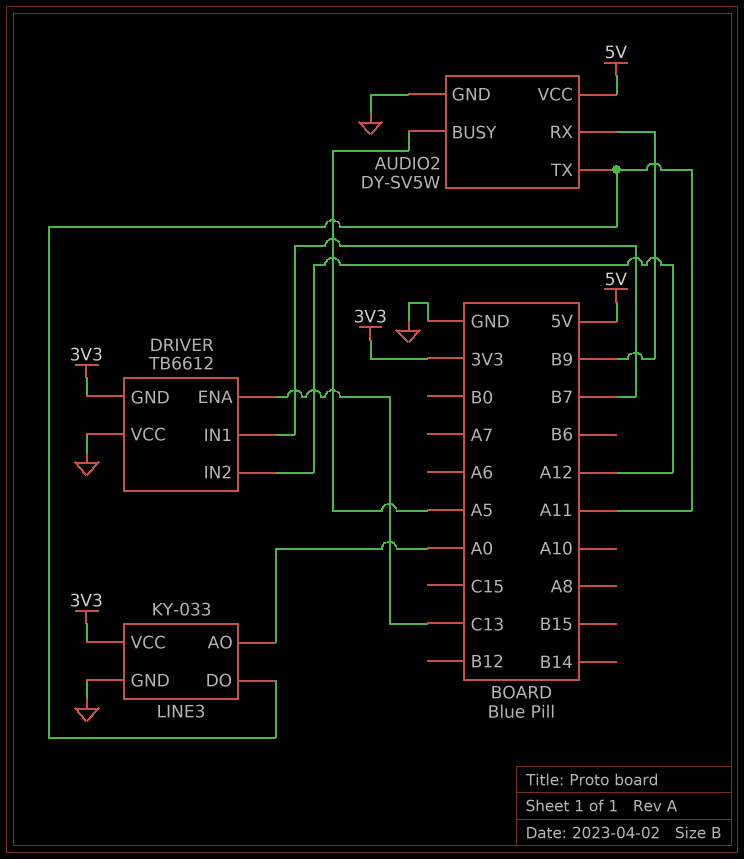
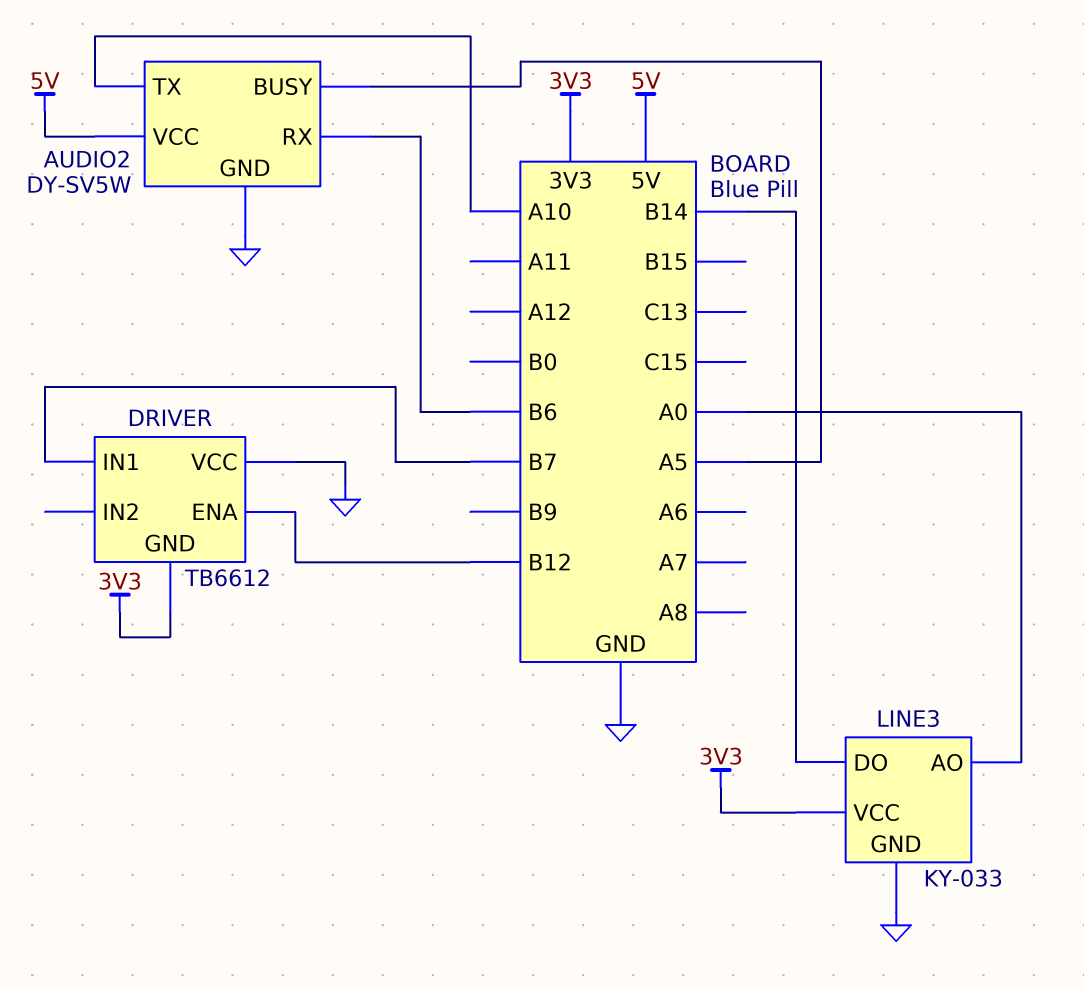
AUDIO2 pin RX: B9 -> B6
AUDIO2 pin TX: A11 -> A10
DRIVER pin ENA: C13 -> B12
DRIVER pin IN2: A12 -> none
LINE3 pin DO: A11 -> B14

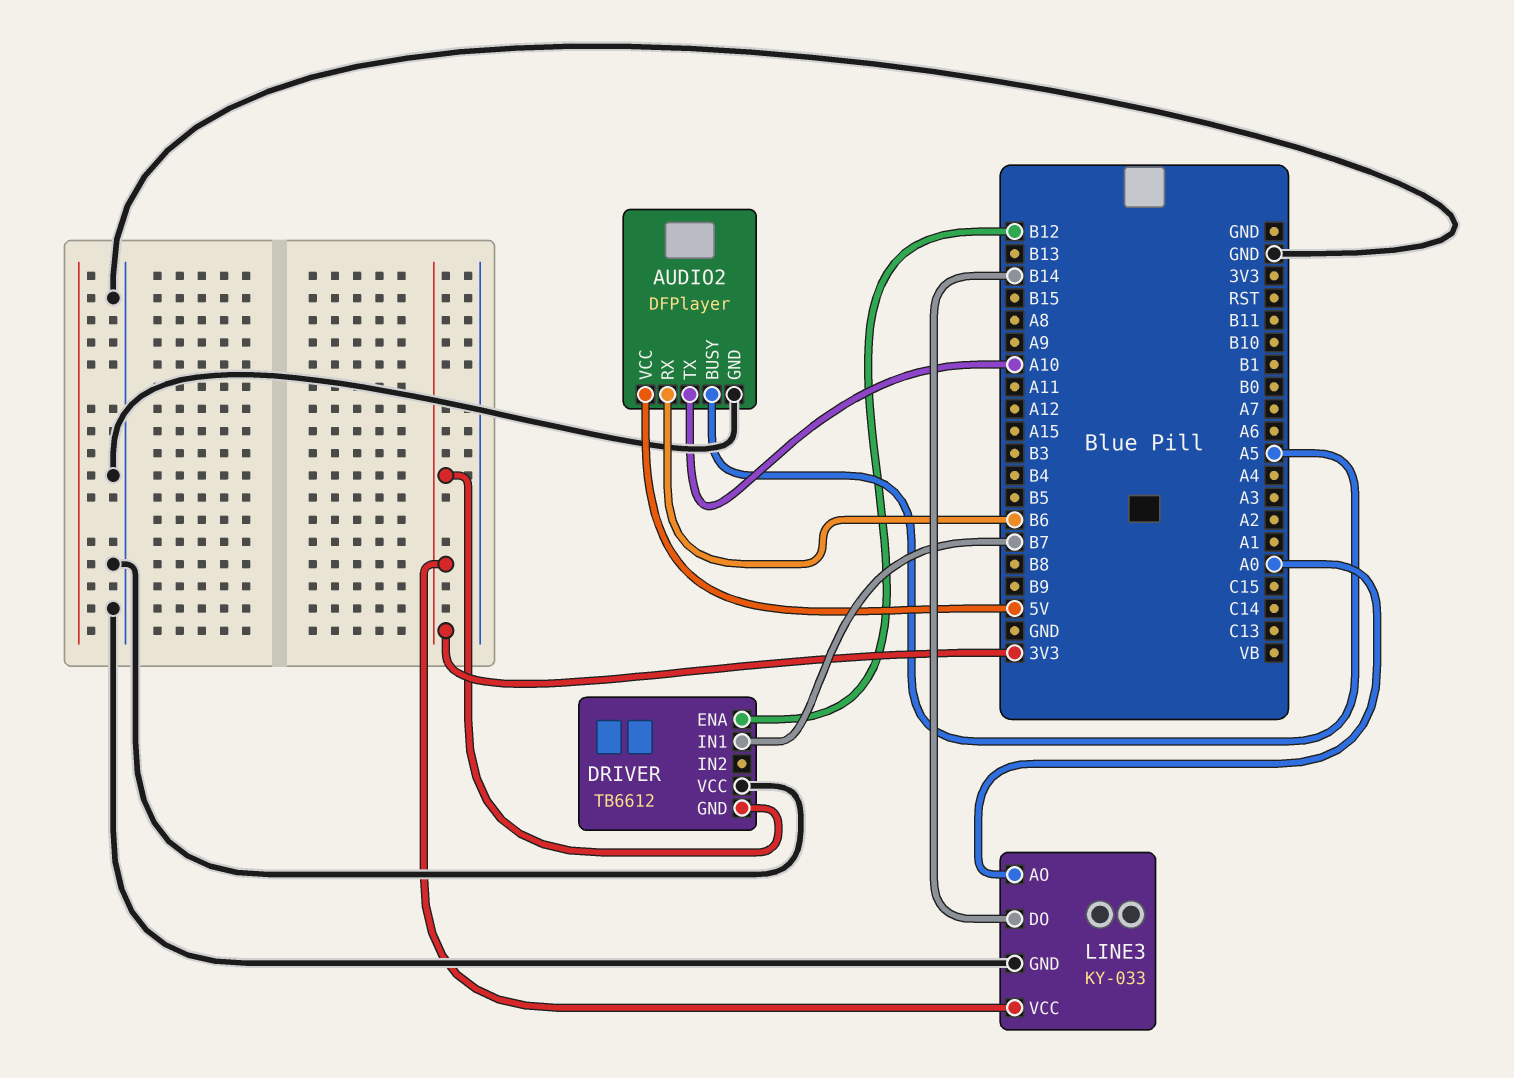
AUDIO2: DY-SV5W -> DFPlayer

